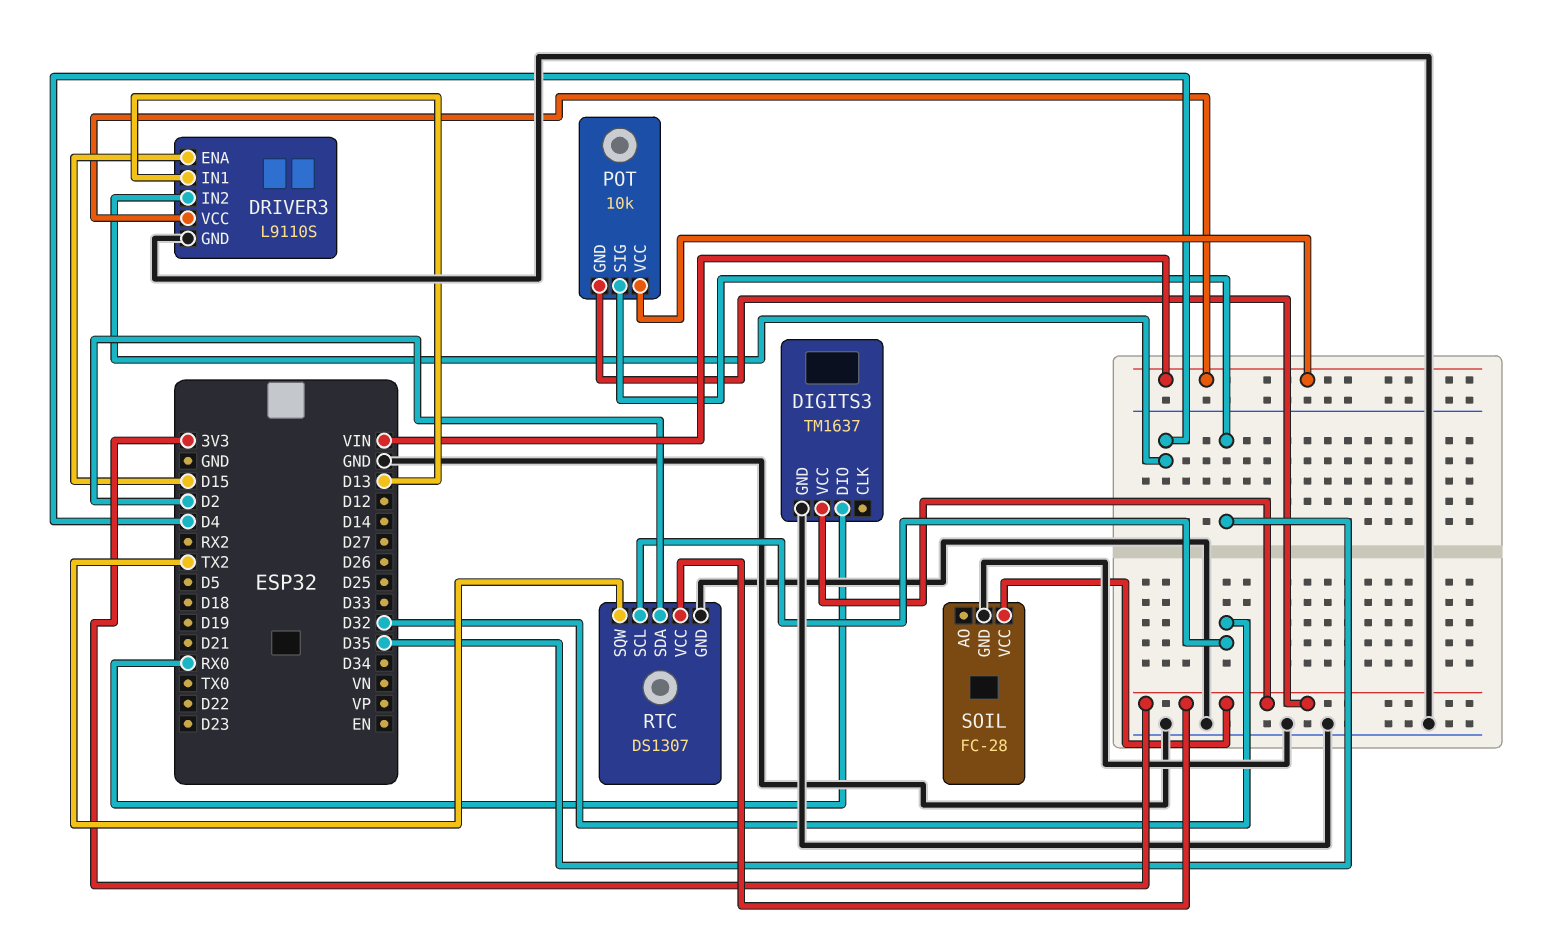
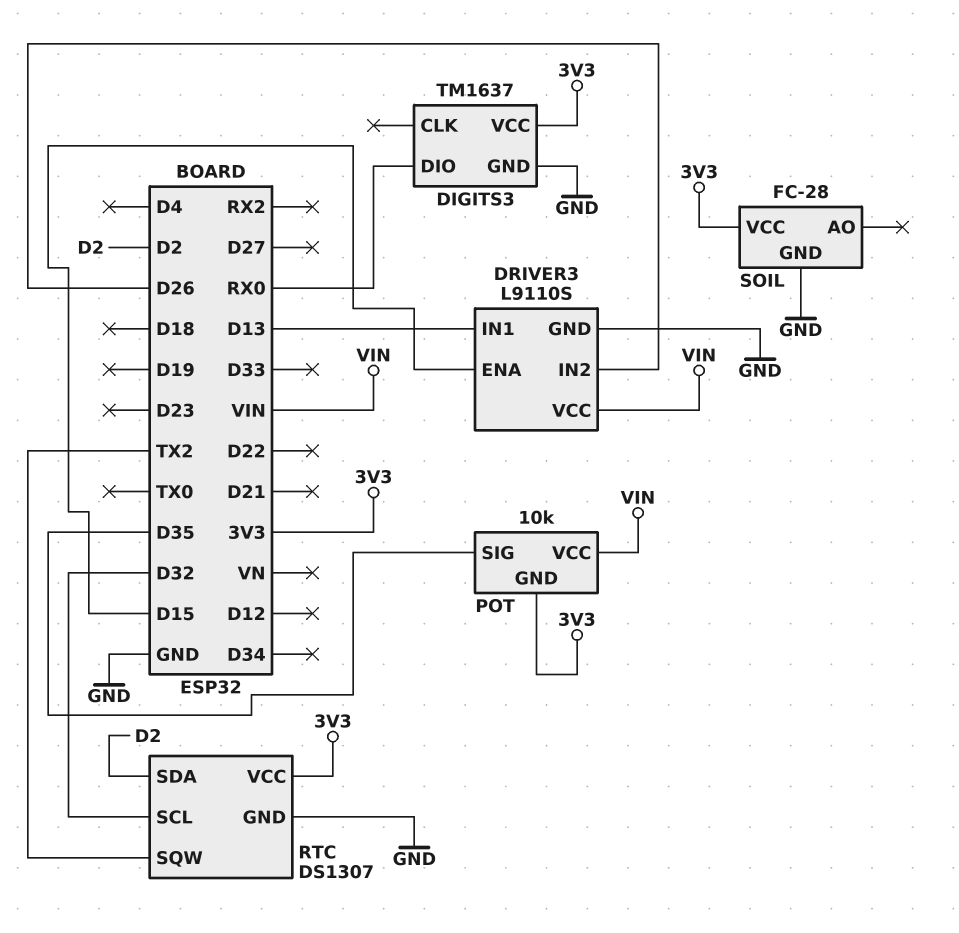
DRIVER3 pin IN2: D4 -> D26

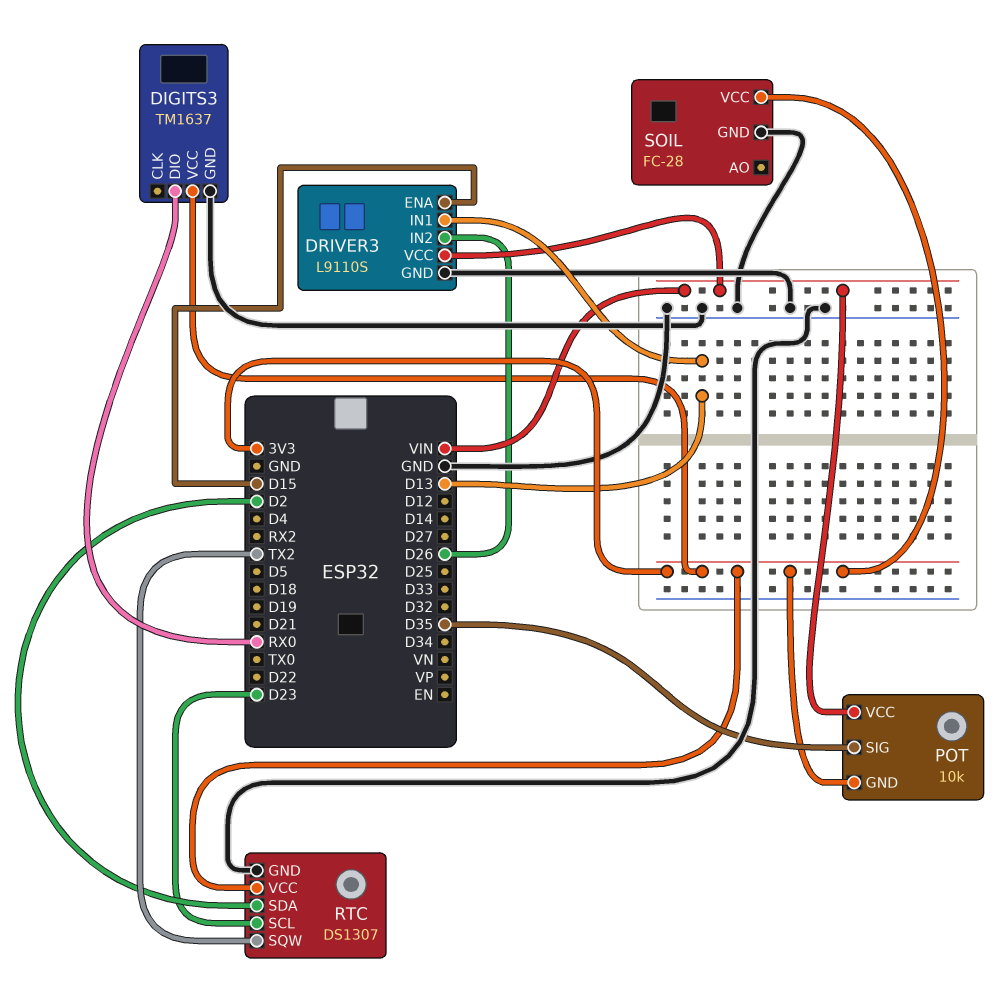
RTC pin SCL: D32 -> D23

